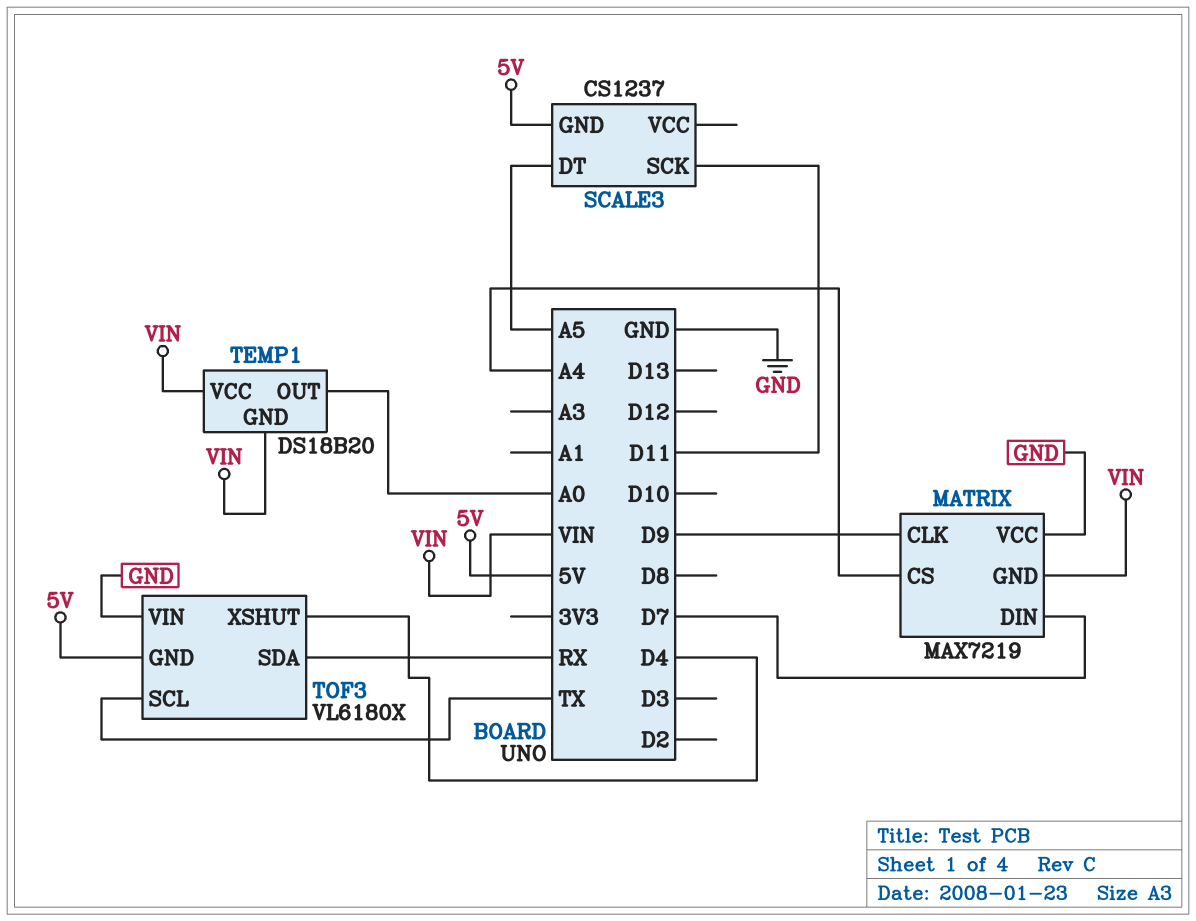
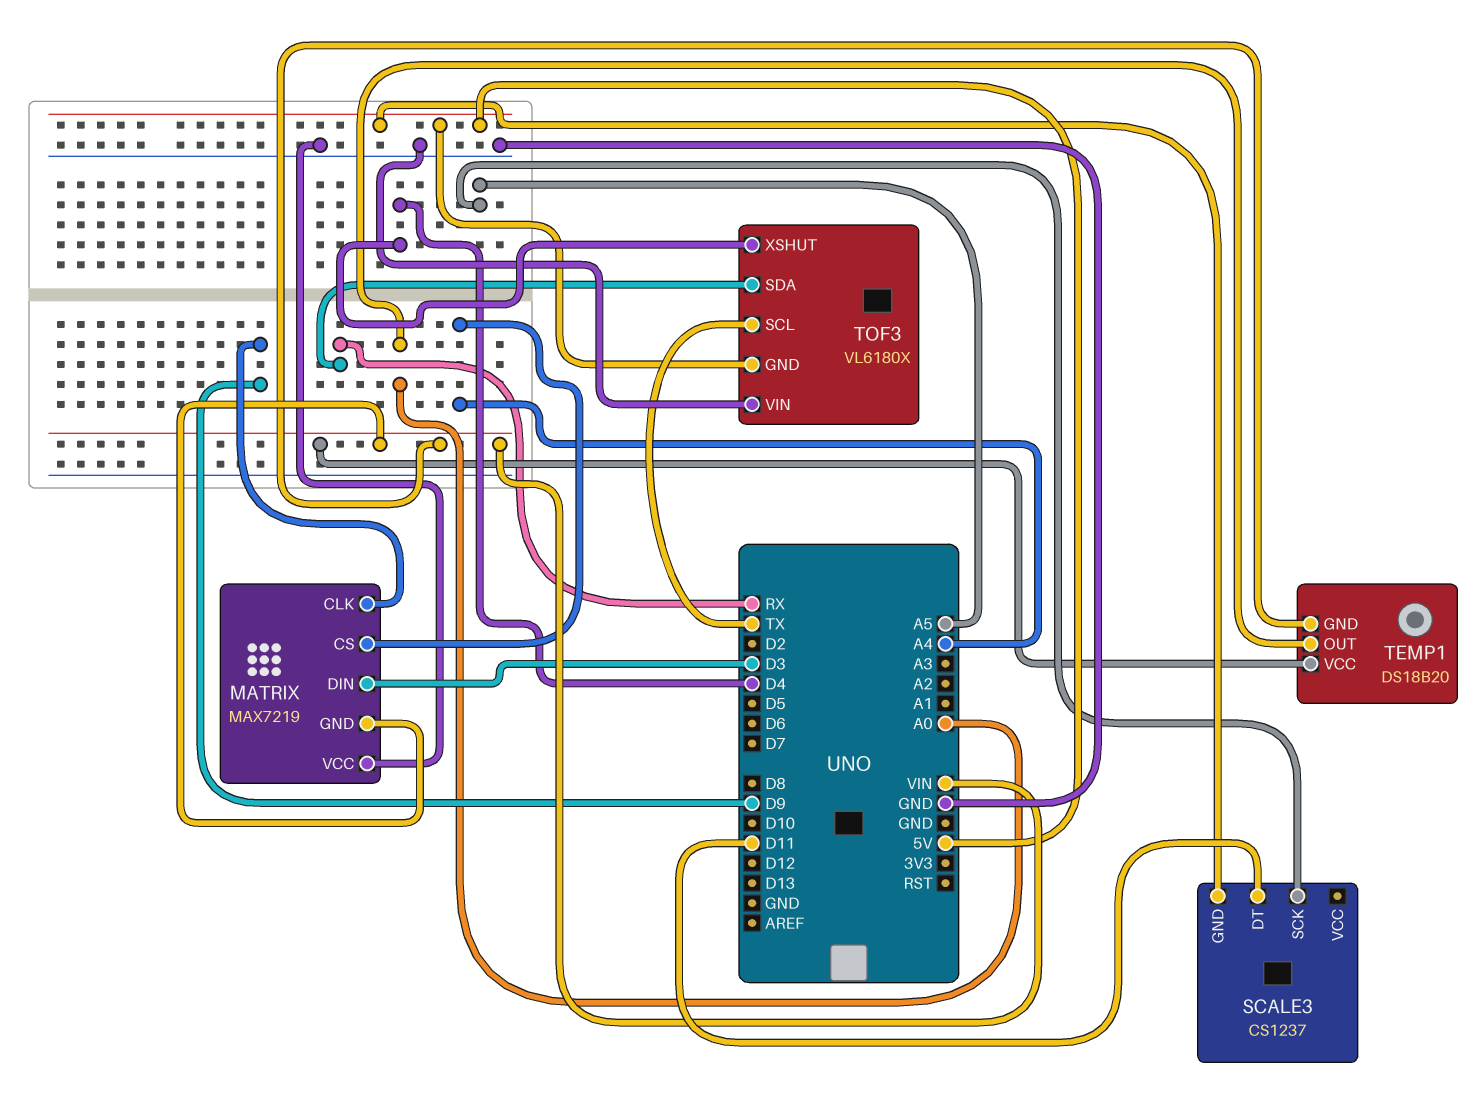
MATRIX pin DIN: D7 -> D3
SCALE3 pin DT: A5 -> D11
SCALE3 pin SCK: D11 -> A5

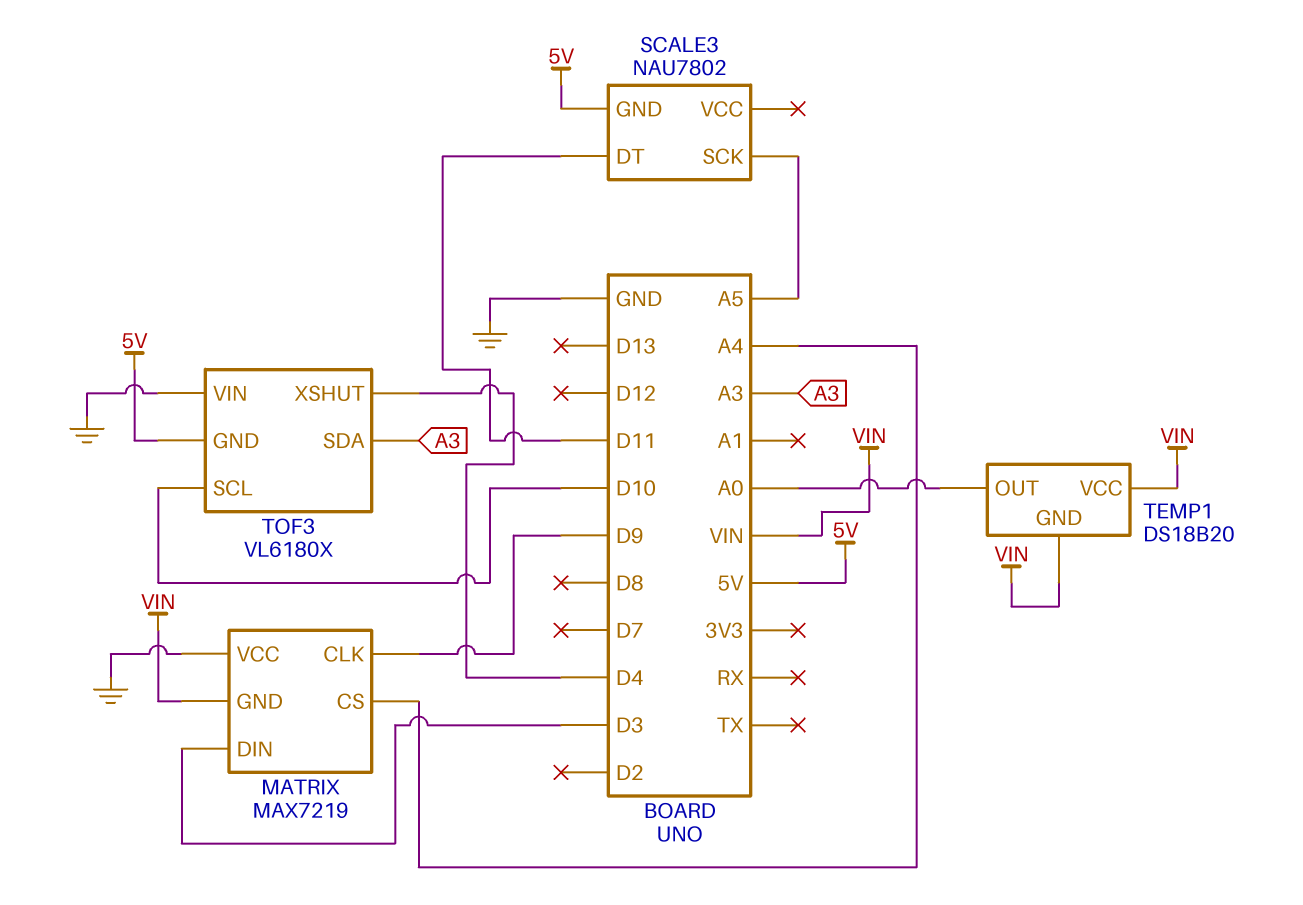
SCALE3: CS1237 -> NAU7802
TOF3 pin SCL: TX -> D10
TOF3 pin SDA: RX -> A3

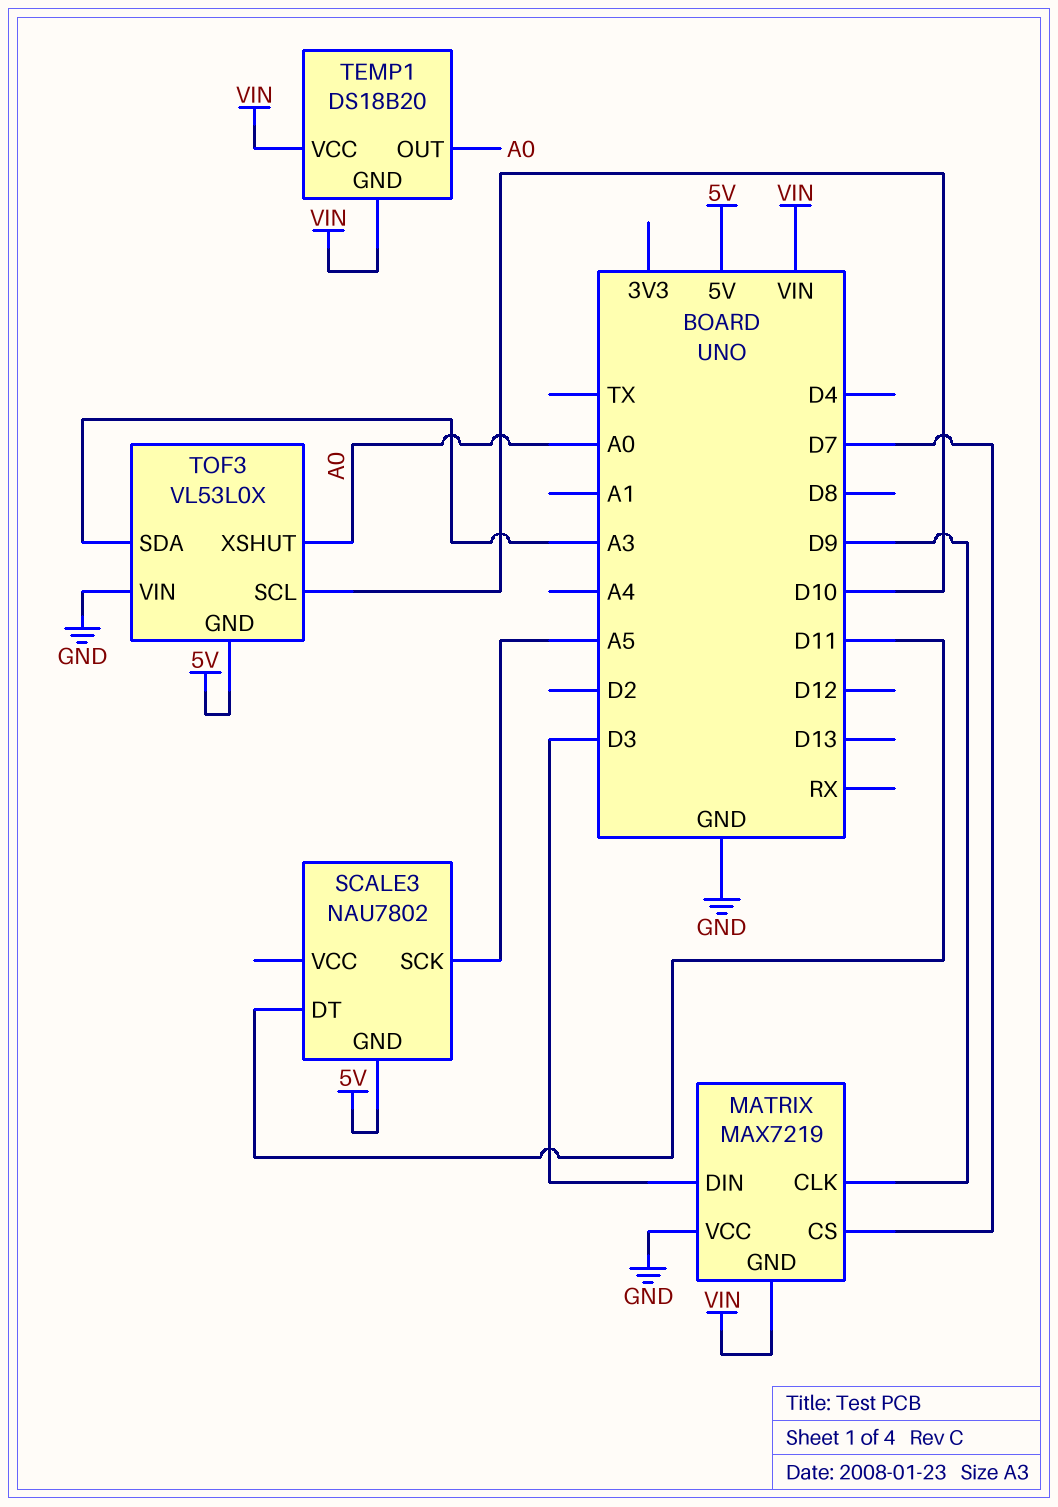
MATRIX pin CS: A4 -> D7
TOF3: VL6180X -> VL53L0X
TOF3 pin XSHUT: D4 -> A0

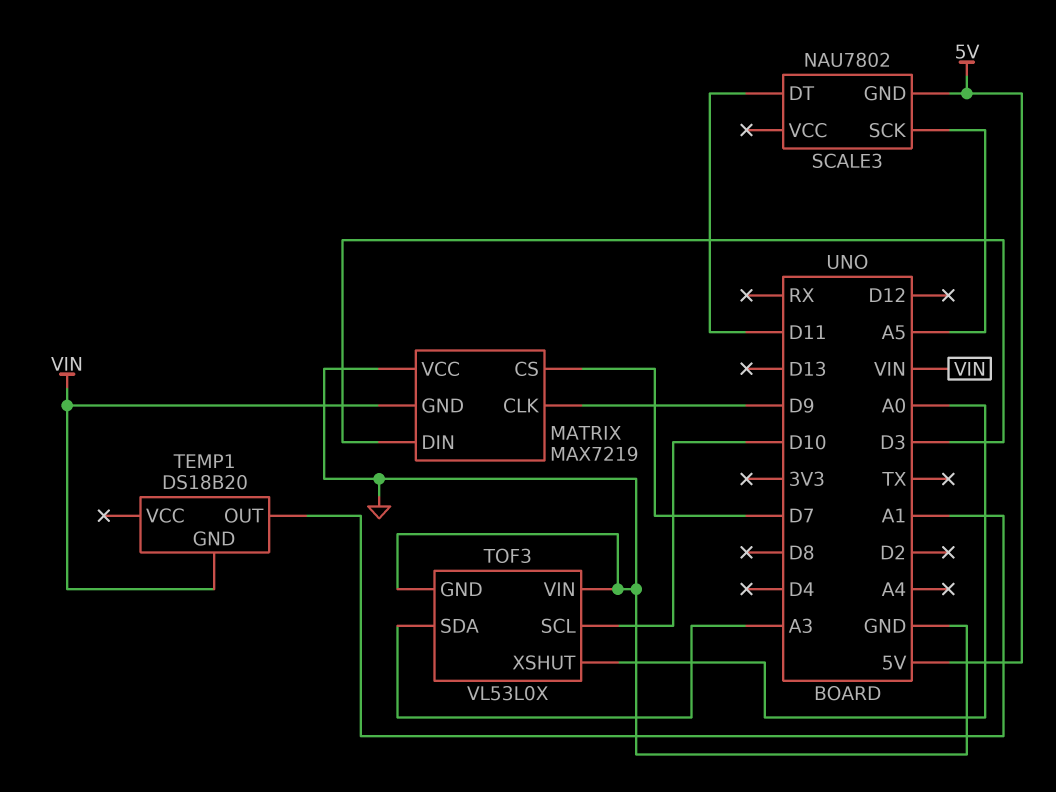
TEMP1 pin OUT: A0 -> A1
TEMP1 pin VCC: VIN -> none
TOF3 pin GND: 5V -> GND

